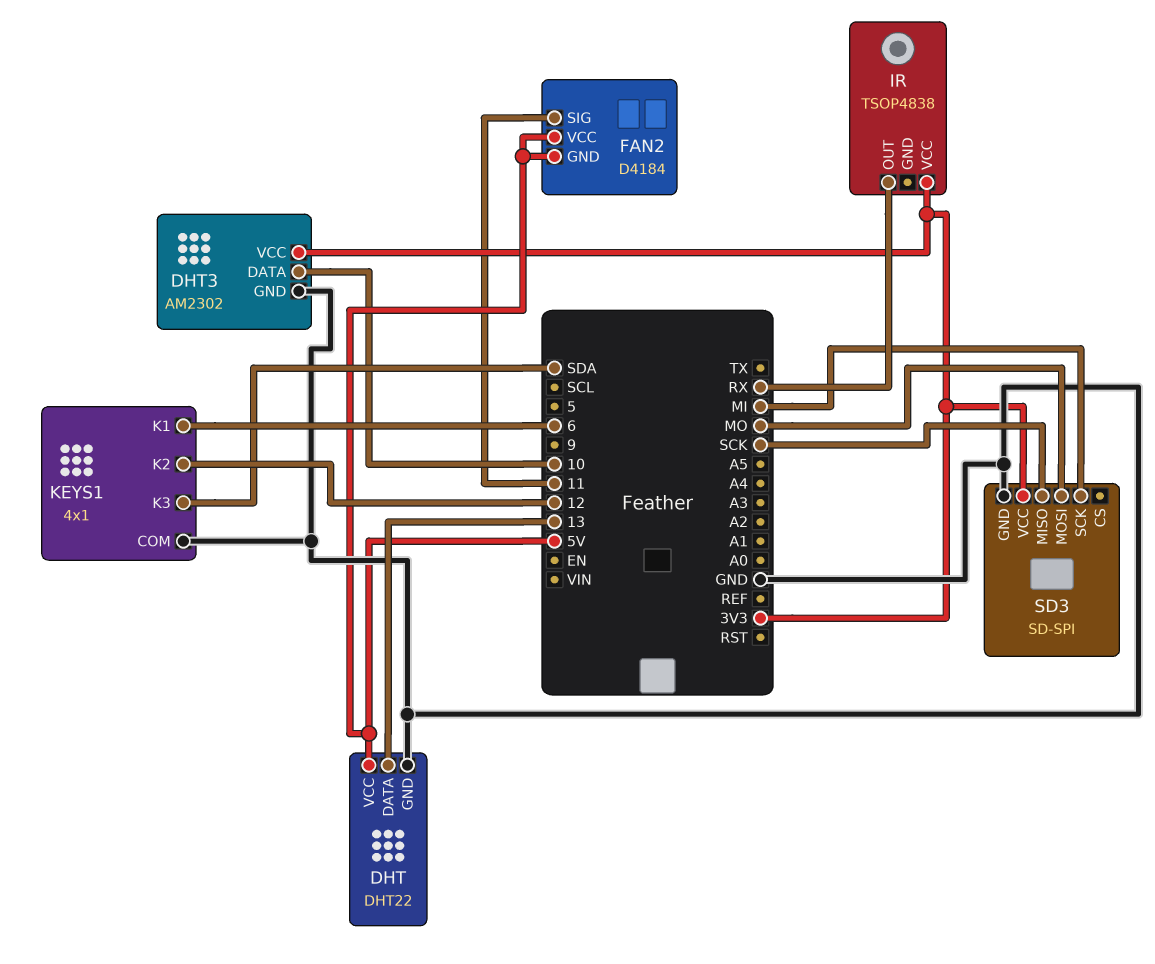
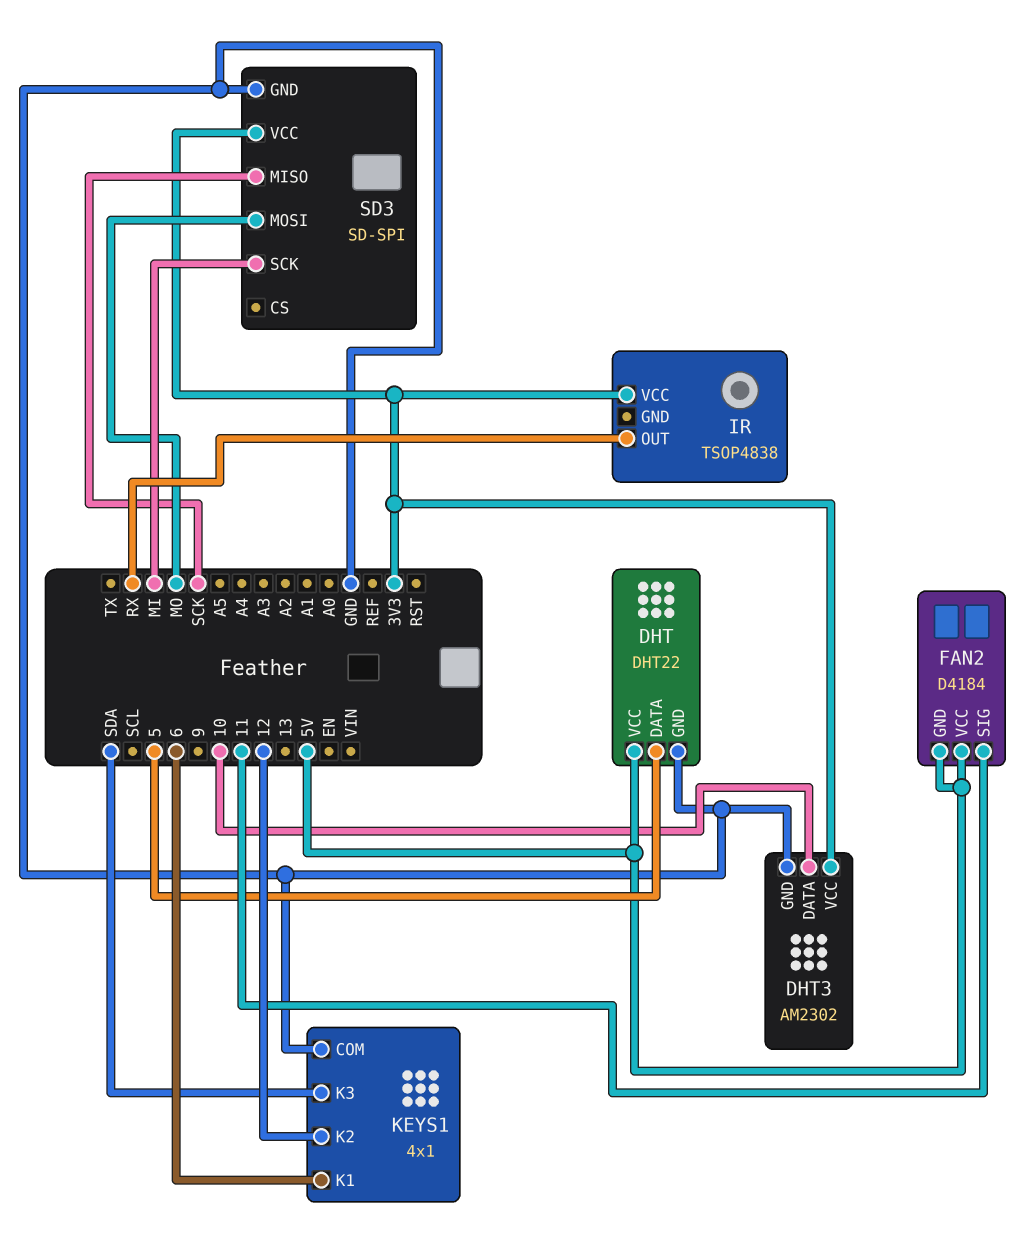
DHT pin DATA: 13 -> 5

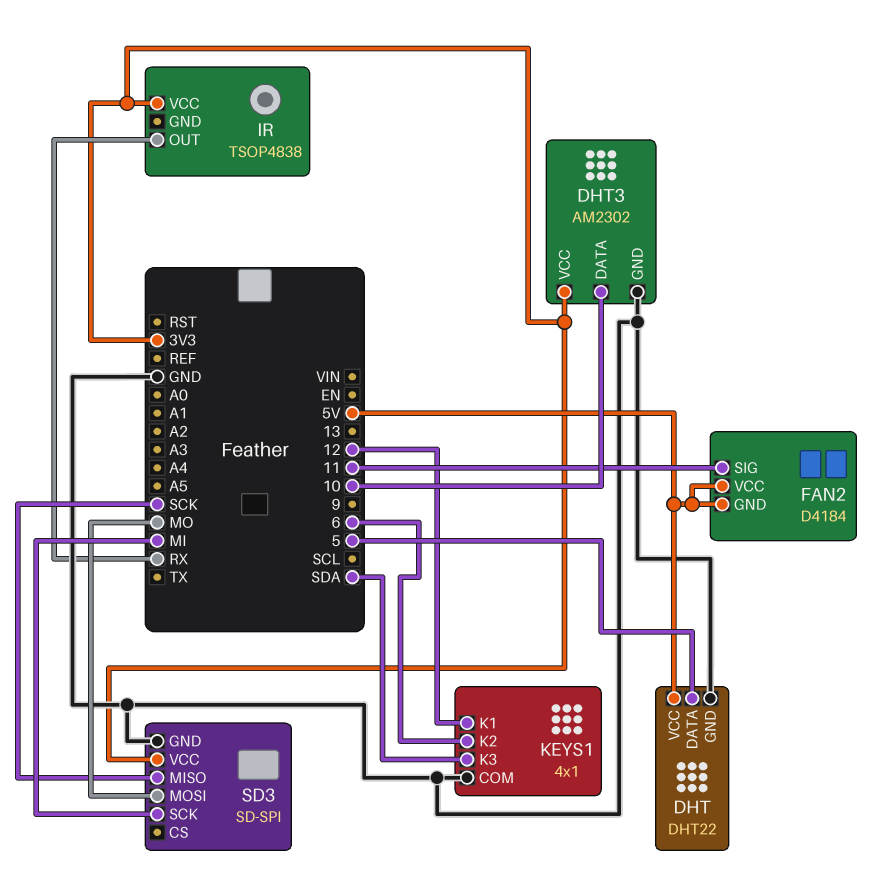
KEYS1 pin K1: 6 -> 12
KEYS1 pin K2: 12 -> 6

